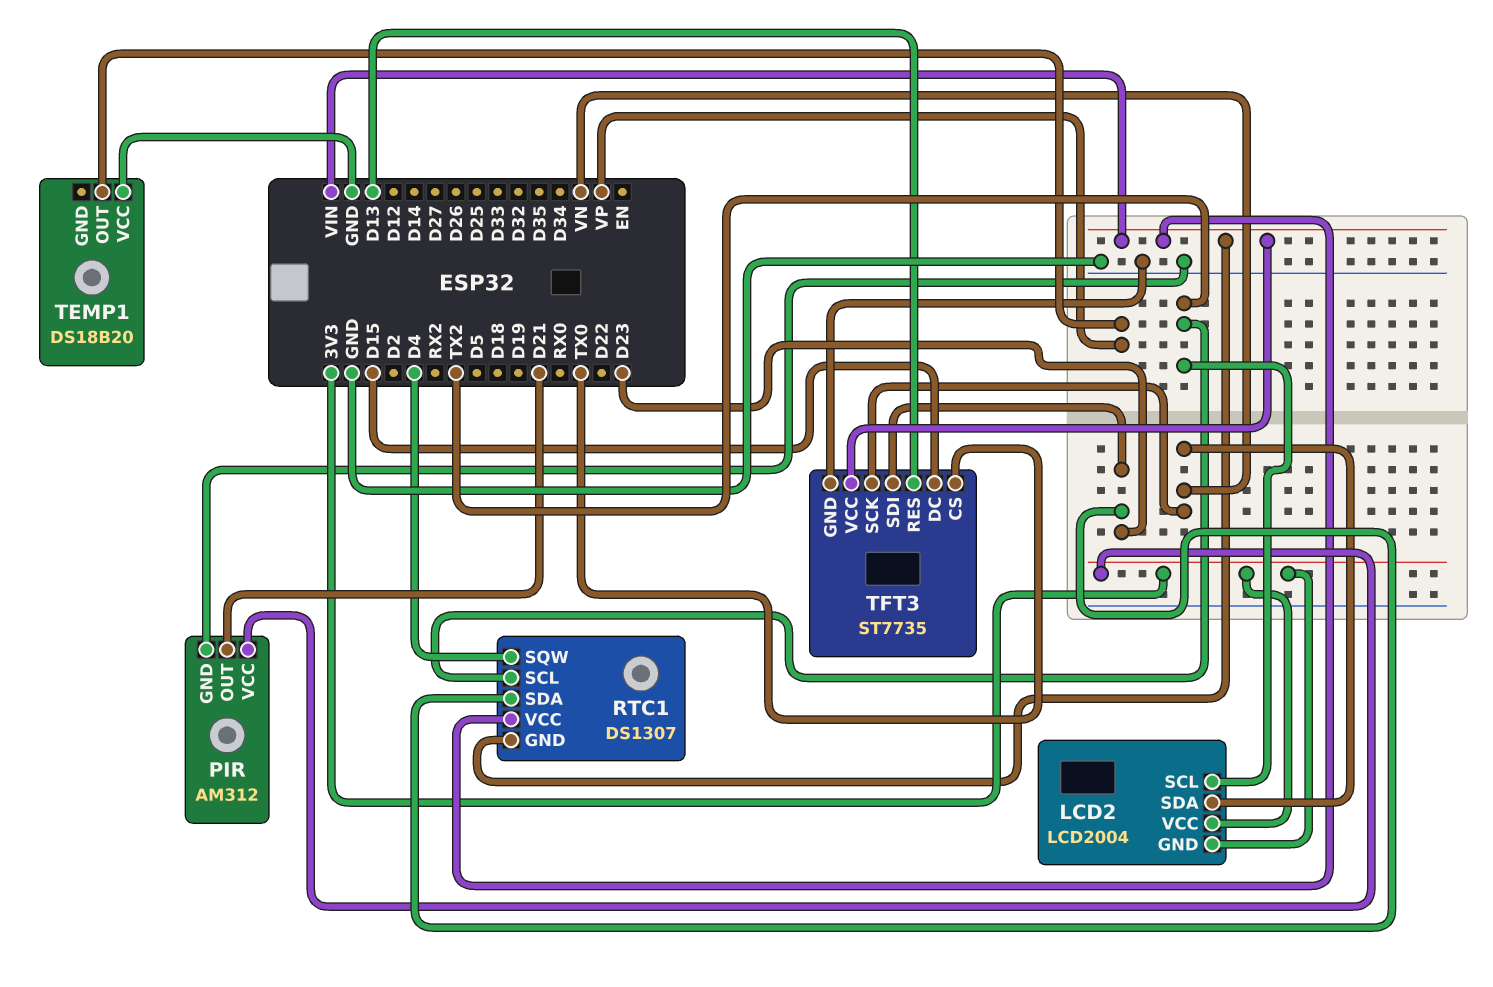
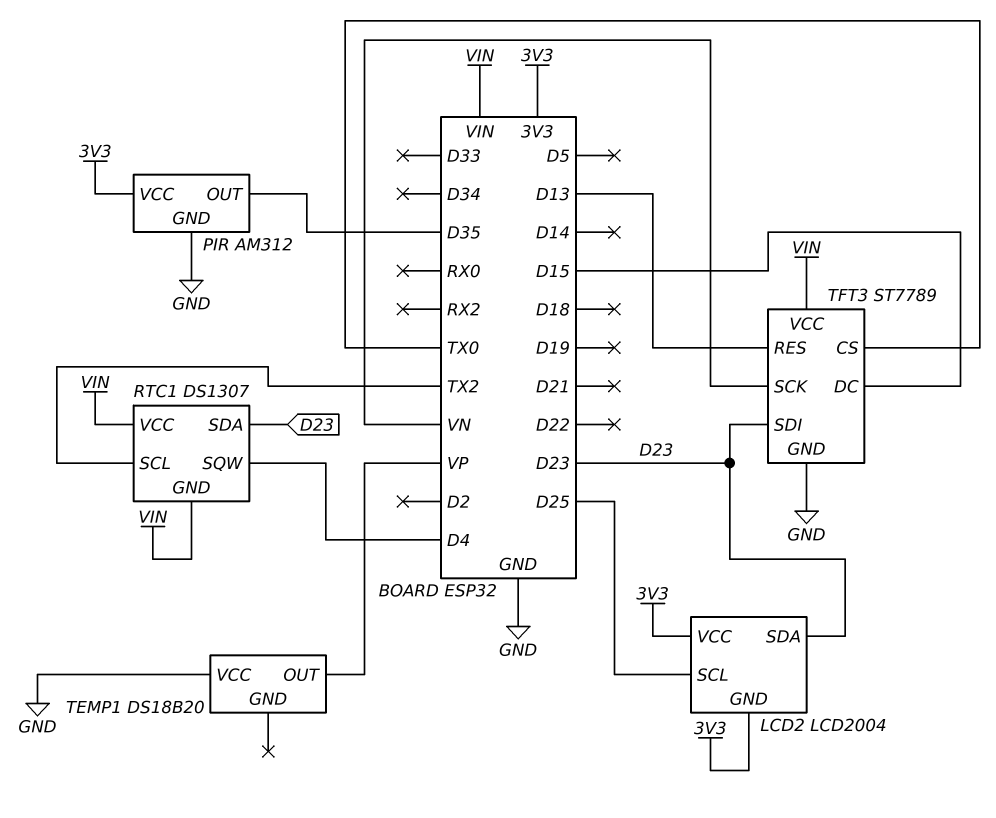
LCD2 pin SCL: TX2 -> D25
LCD2 pin SDA: VN -> D23
PIR pin OUT: D21 -> D35
TFT3: ST7735 -> ST7789

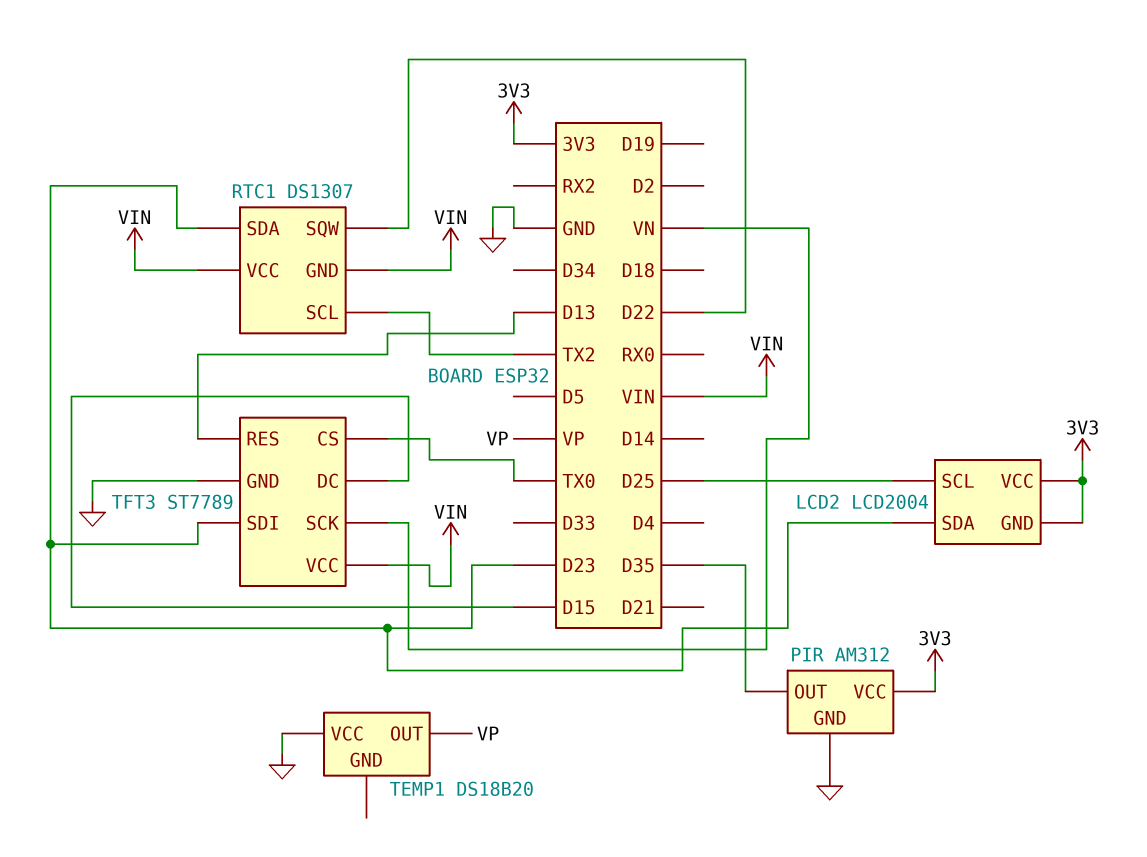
RTC1 pin SQW: D4 -> D22

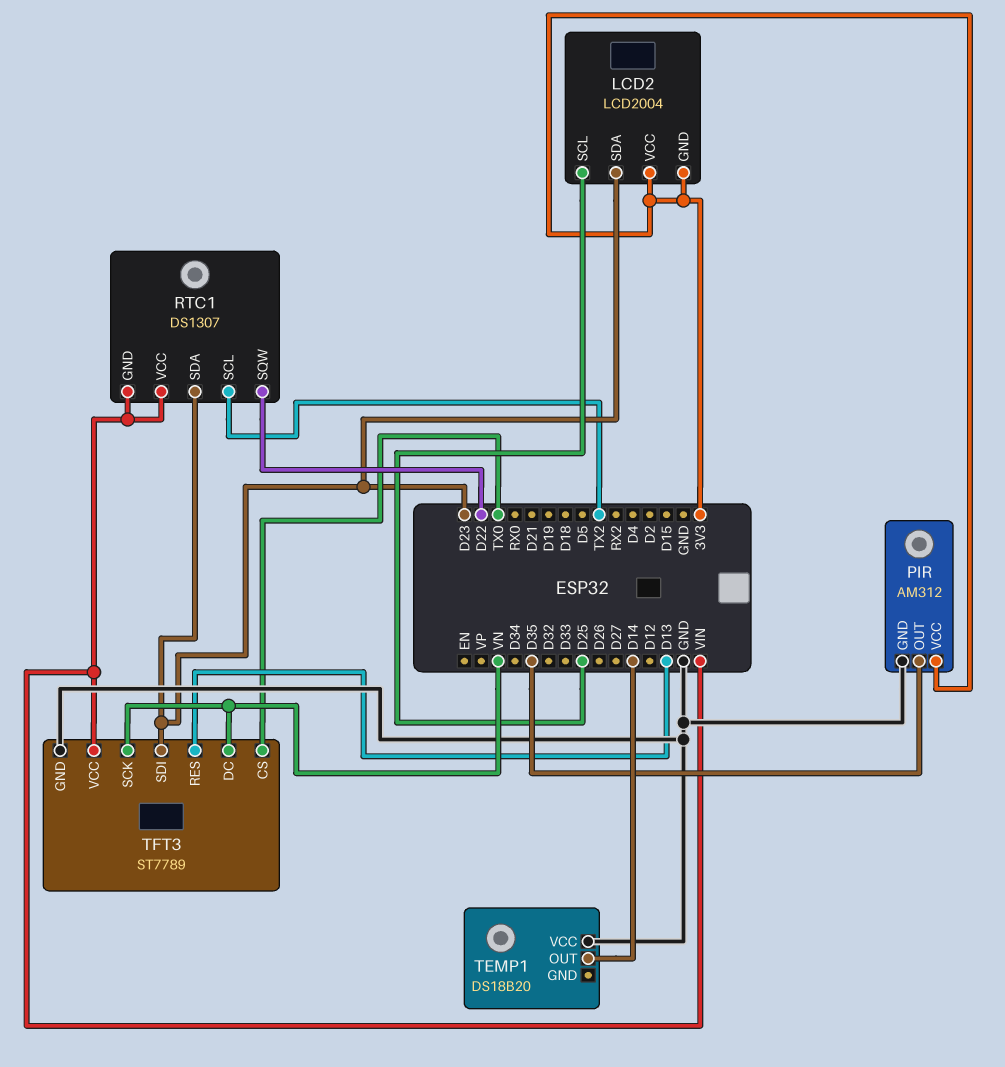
TEMP1 pin OUT: VP -> D14
TFT3 pin DC: D15 -> VN

